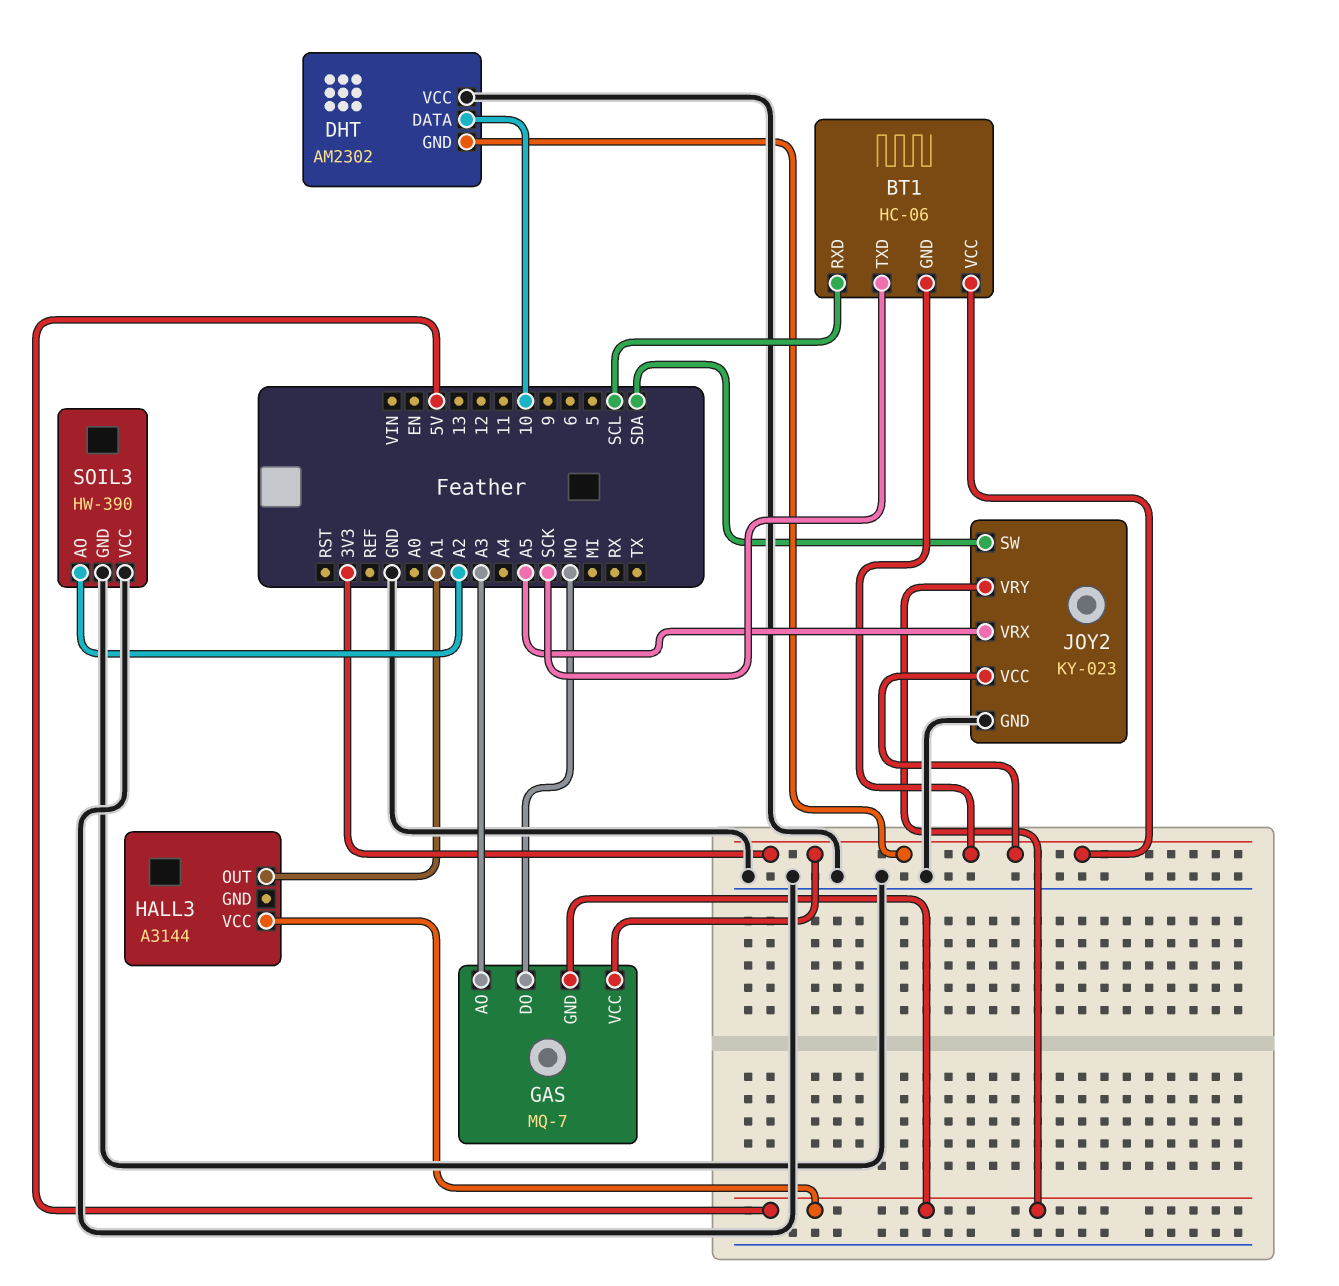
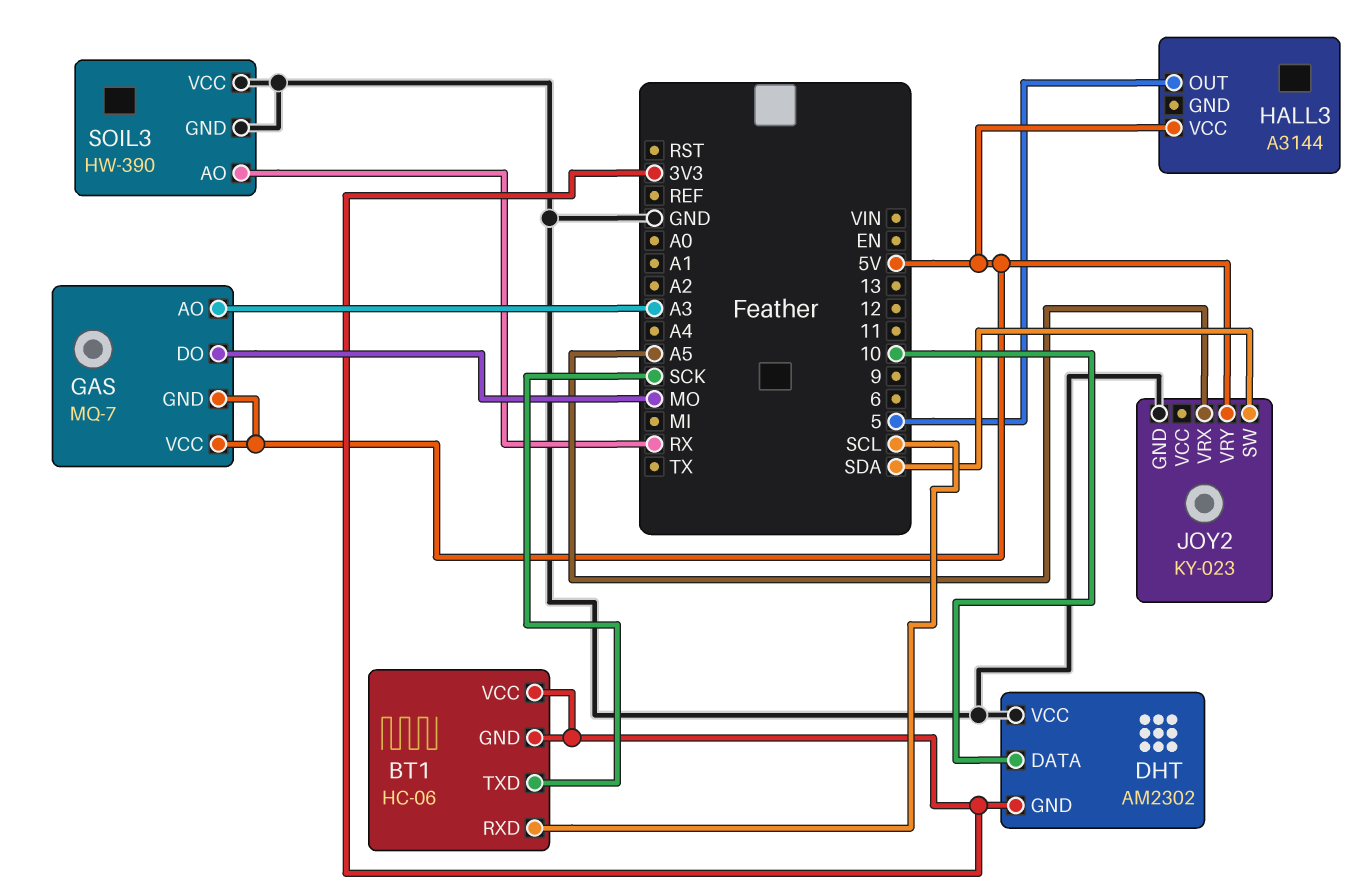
GAS pin VCC: 3V3 -> 5V
HALL3 pin OUT: A1 -> 5
JOY2 pin VCC: 3V3 -> none
SOIL3 pin AO: A2 -> RX

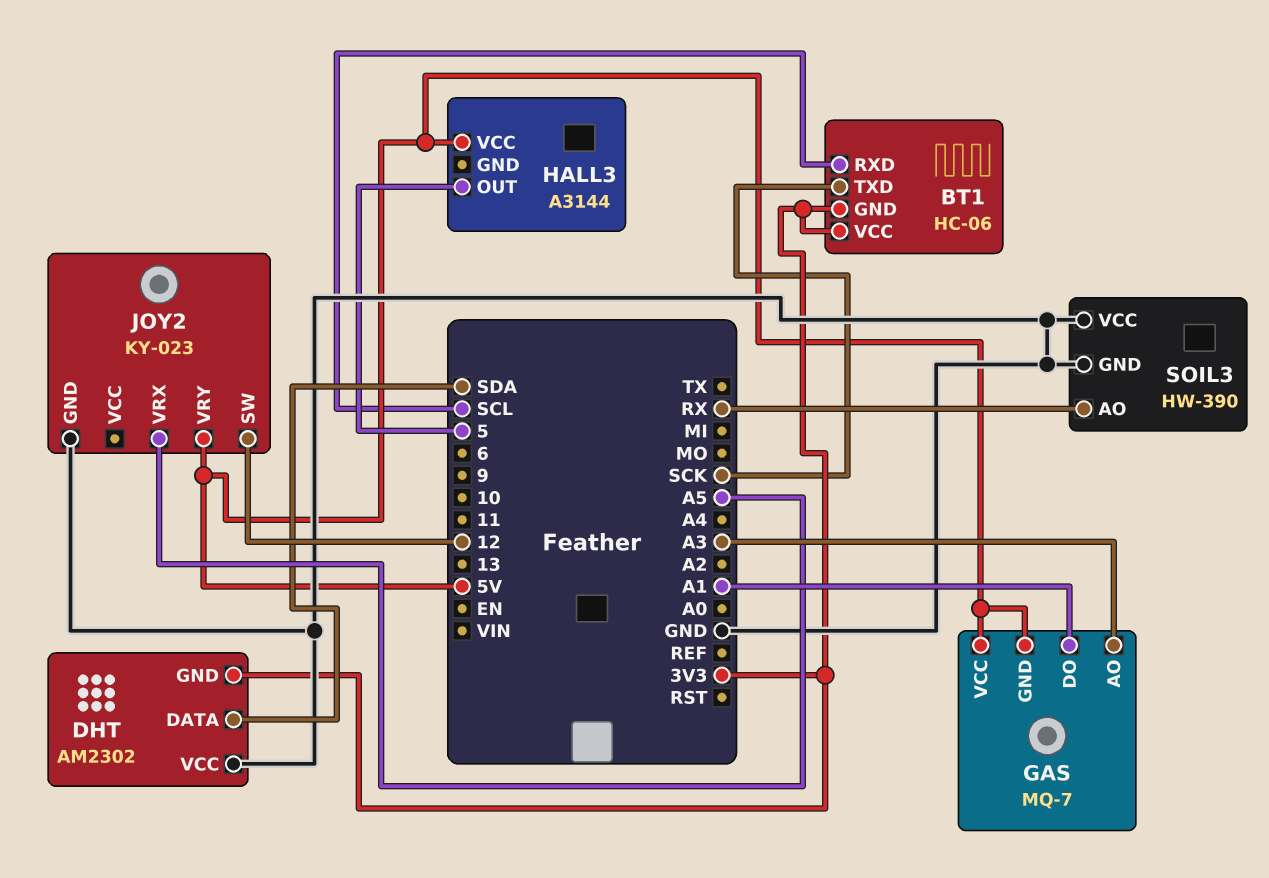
DHT pin DATA: 10 -> SDA
GAS pin DO: MO -> A1
JOY2 pin SW: SDA -> 12

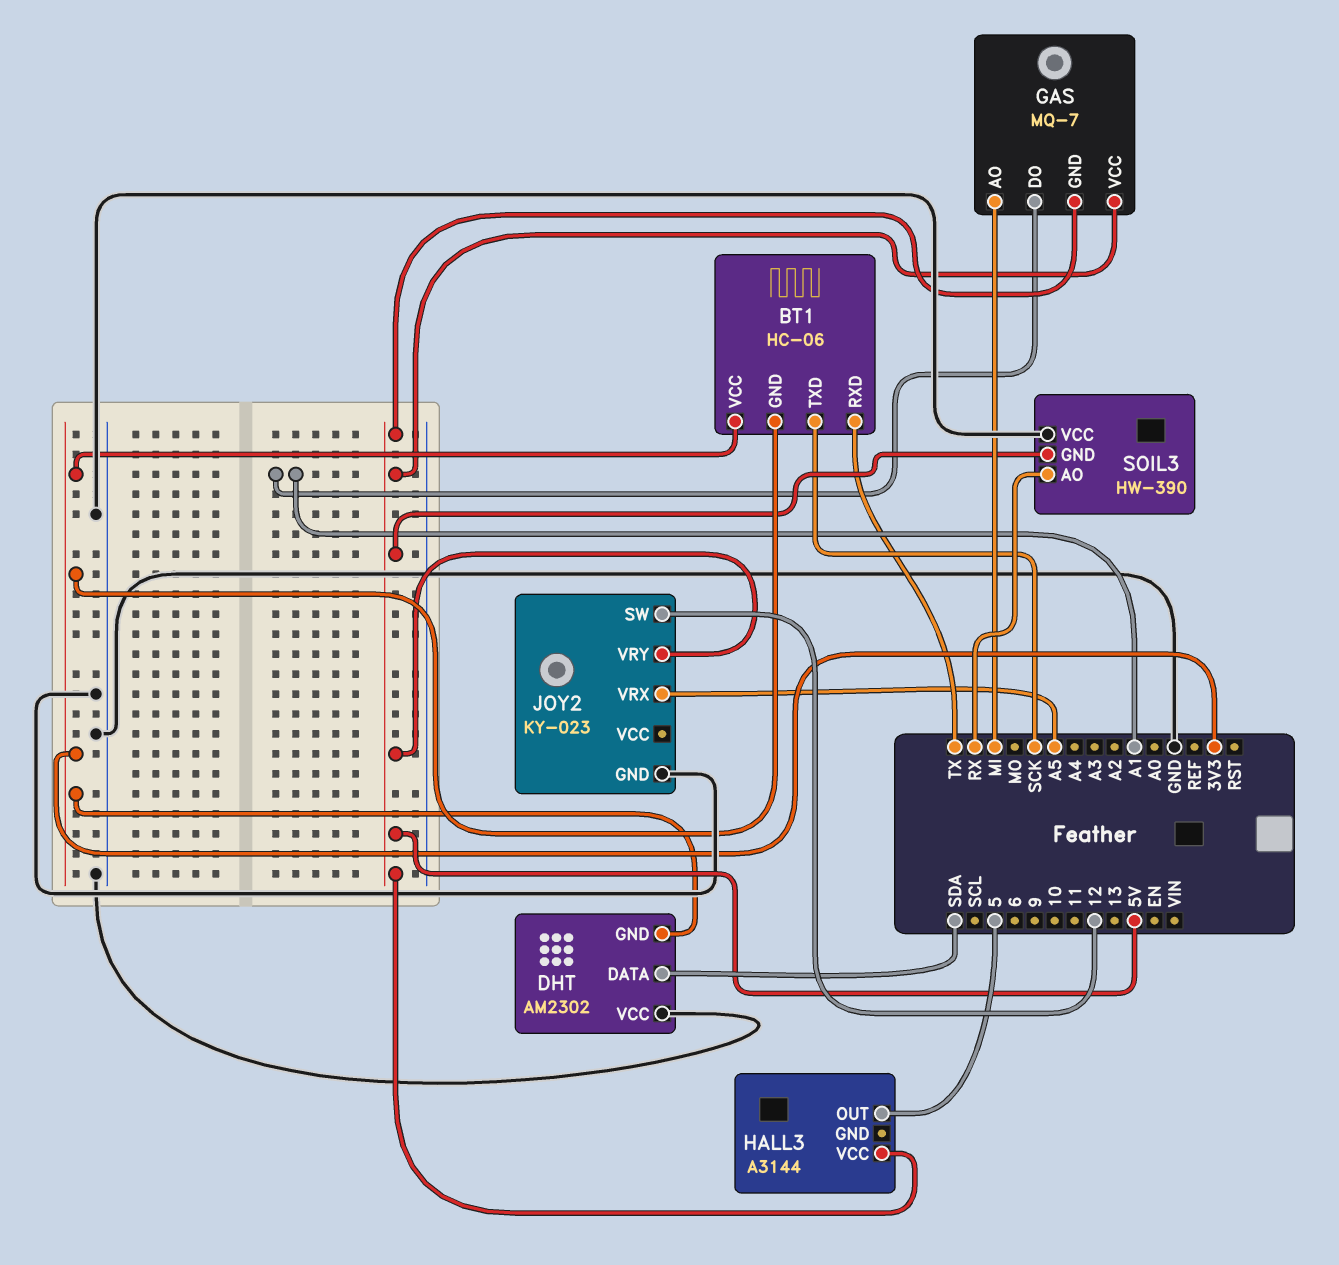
BT1 pin RXD: SCL -> TX
GAS pin AO: A3 -> MI
SOIL3 pin GND: GND -> 5V

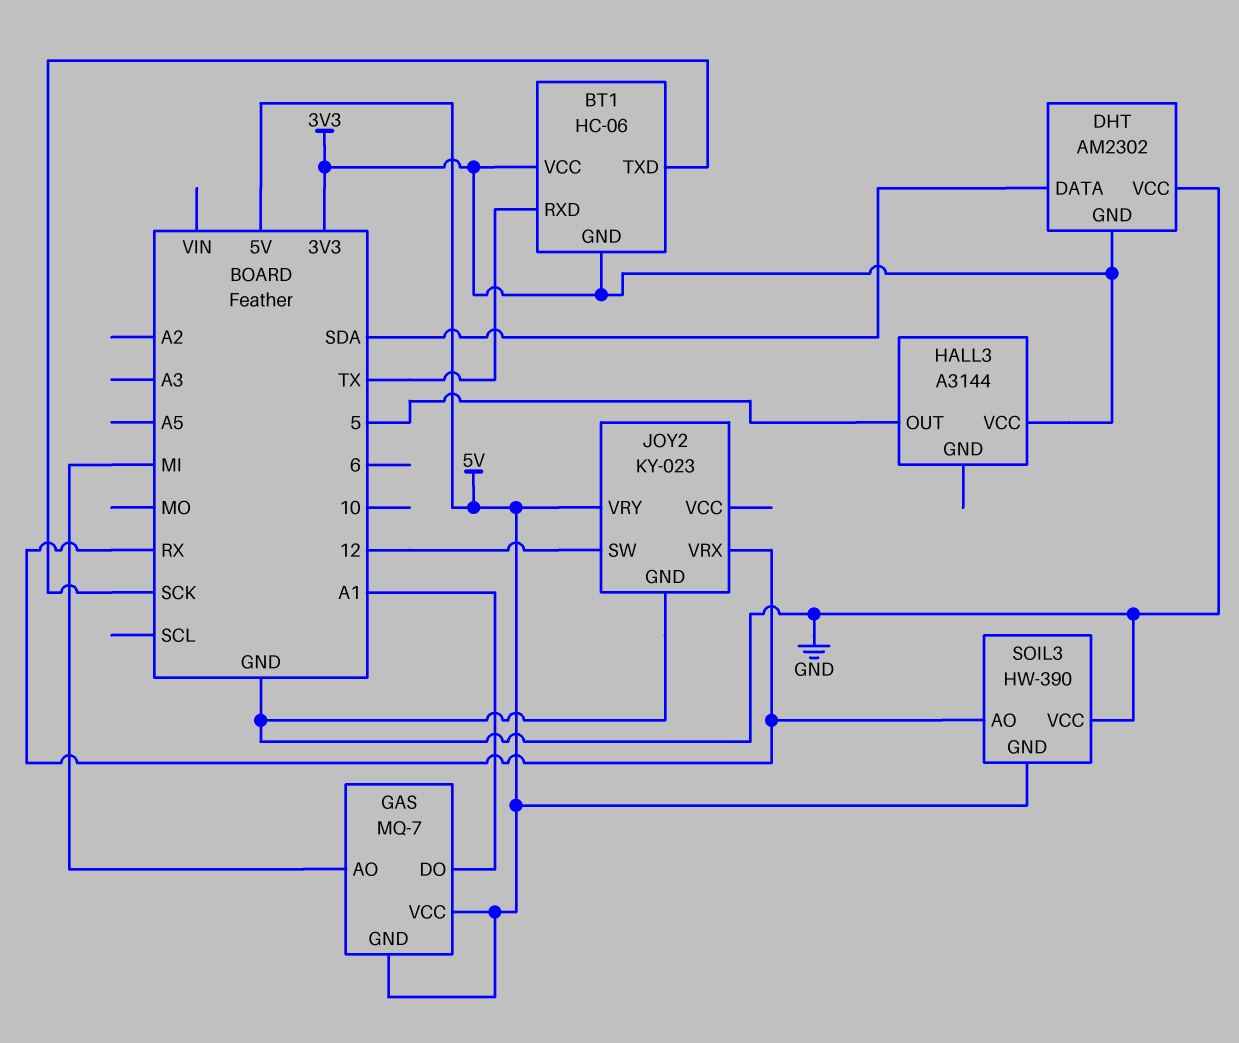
HALL3 pin VCC: 5V -> 3V3
JOY2 pin VRX: A5 -> RX

